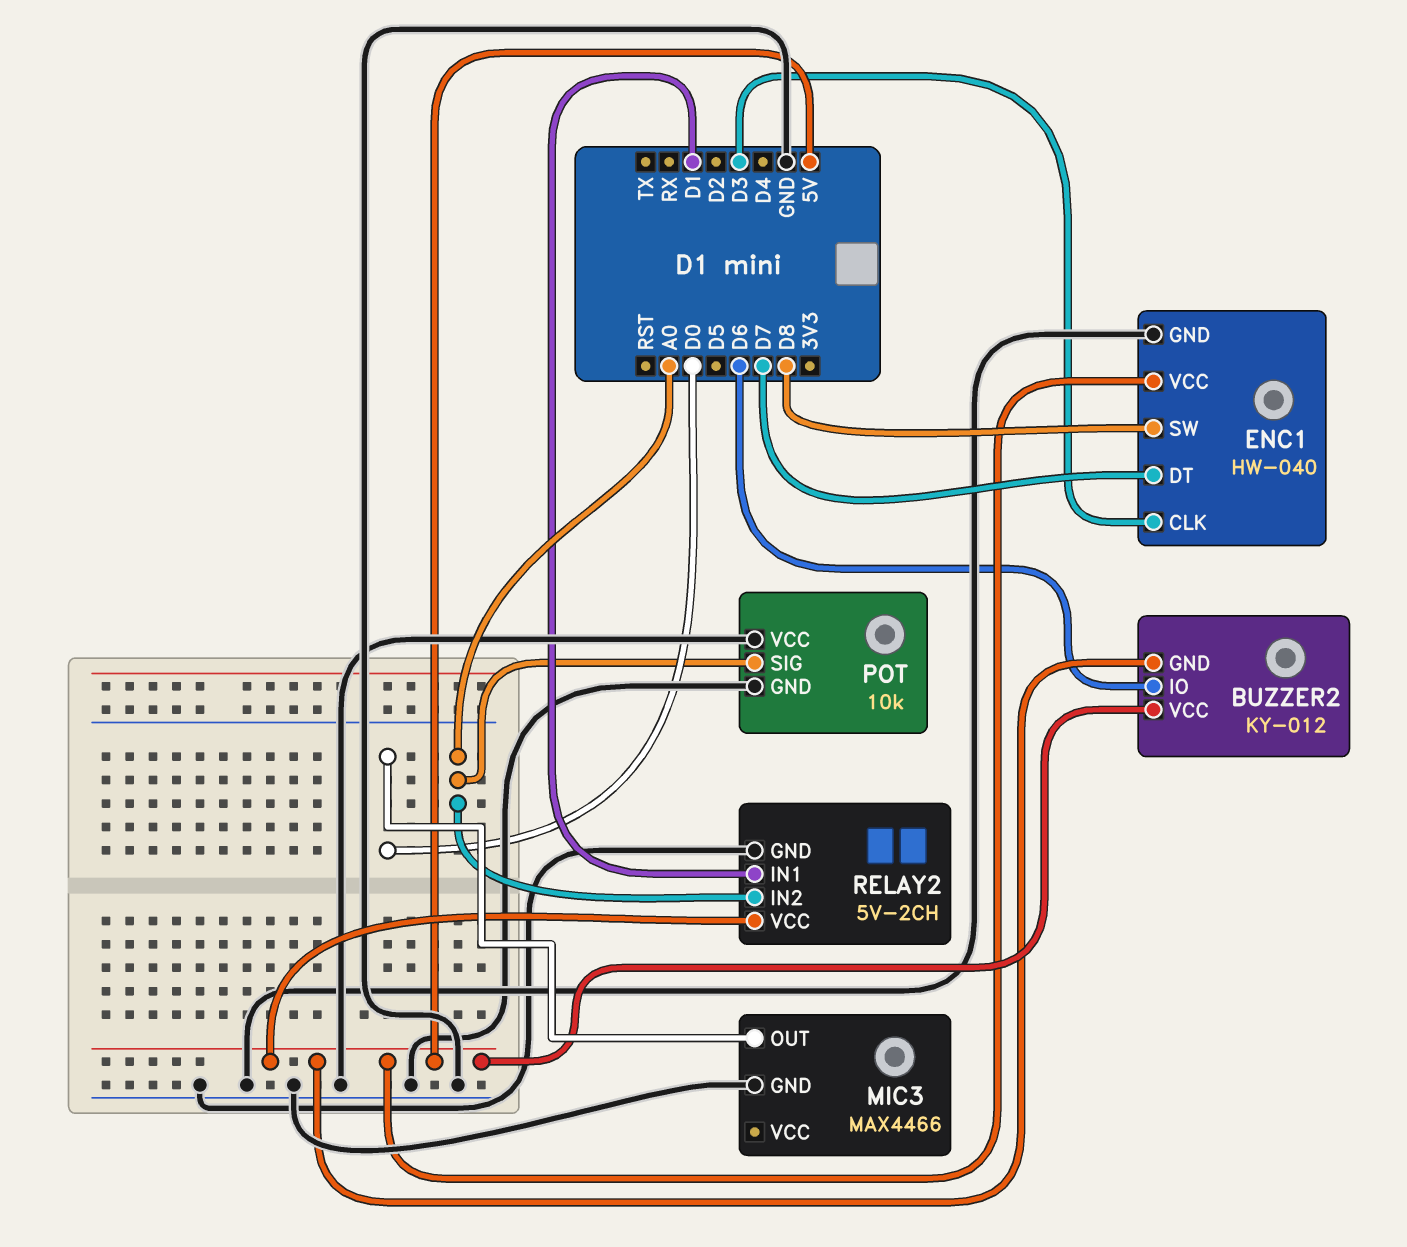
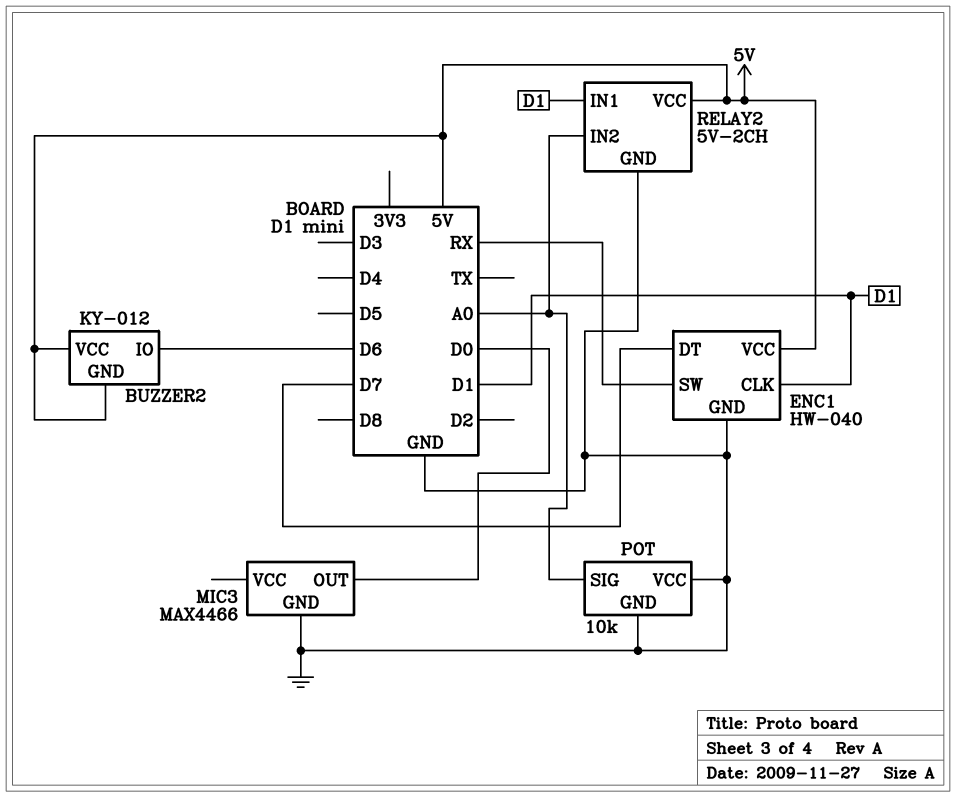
ENC1 pin CLK: D3 -> D1
ENC1 pin SW: D8 -> RX

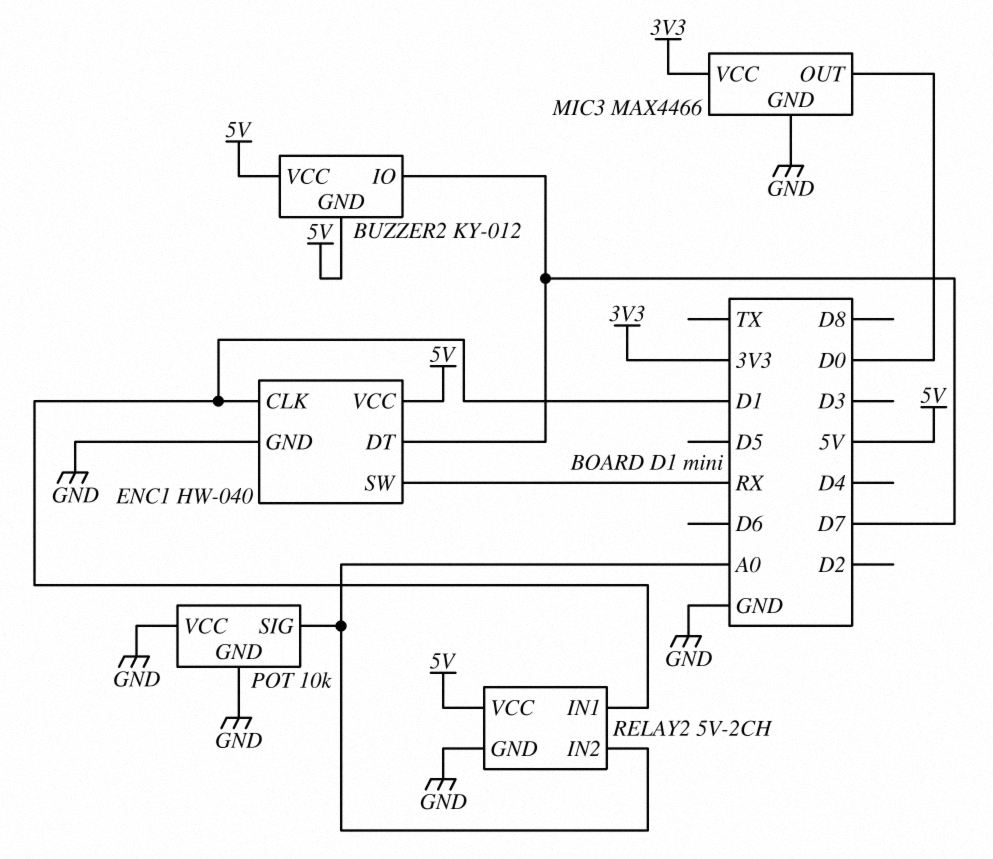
BUZZER2 pin IO: D6 -> D7
MIC3 pin VCC: none -> 3V3

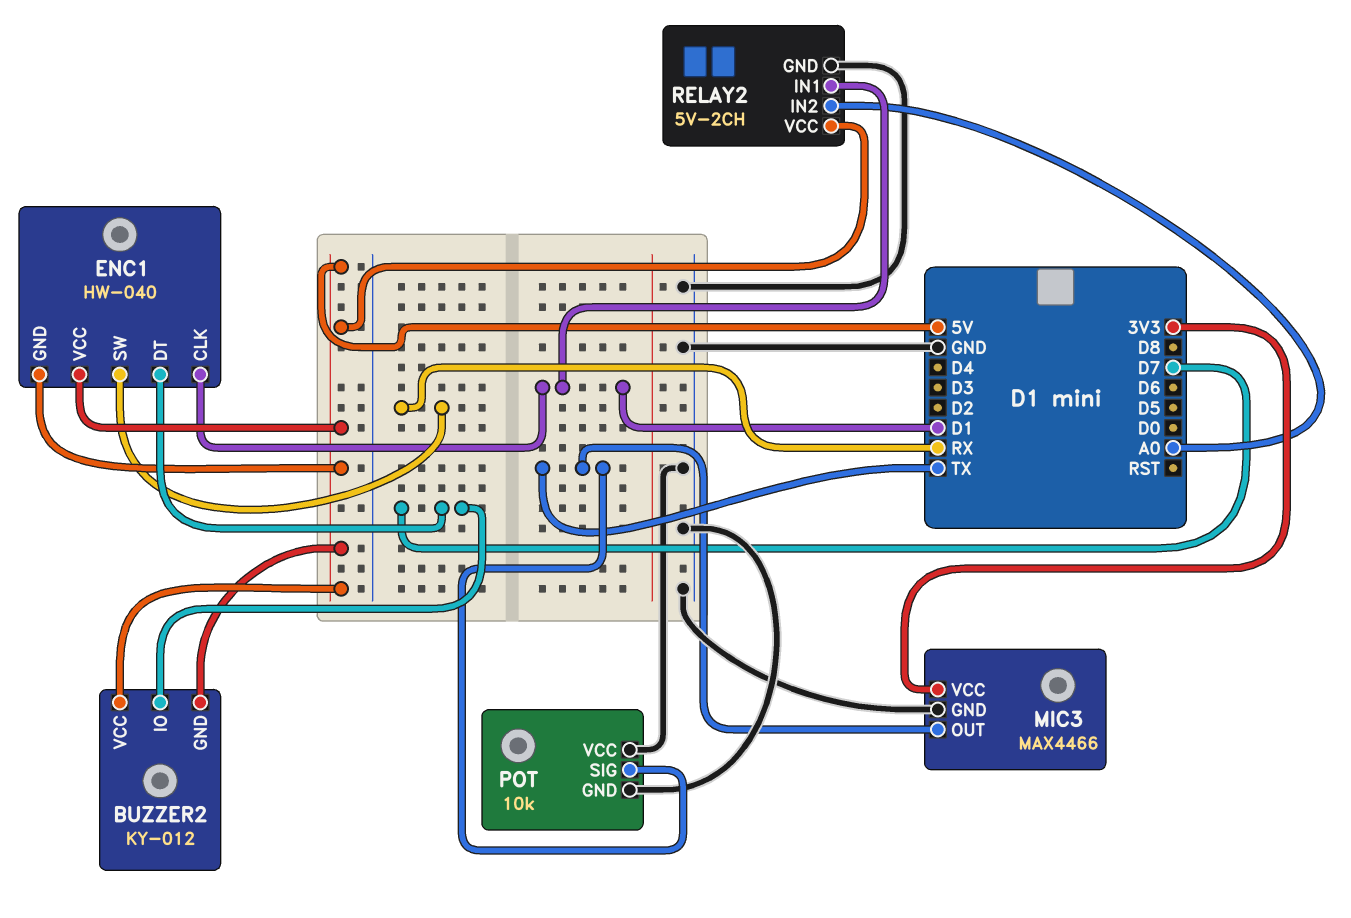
ENC1 pin GND: GND -> 5V
MIC3 pin OUT: D0 -> TX
POT pin SIG: A0 -> TX

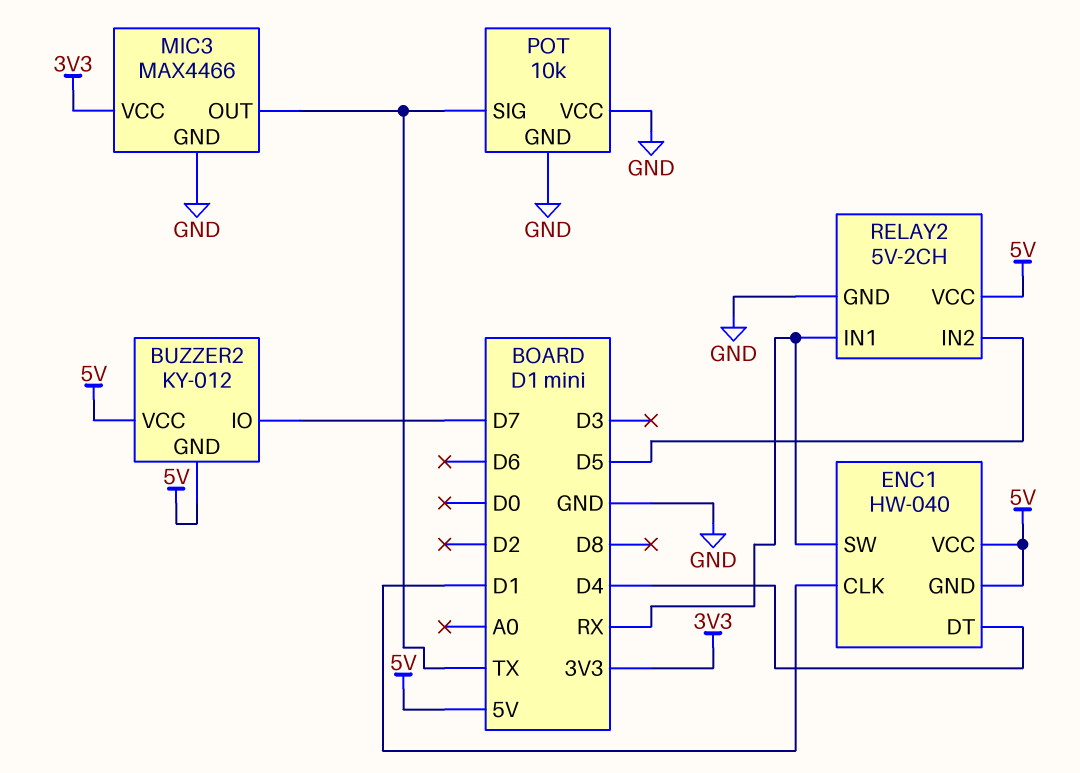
ENC1 pin DT: D7 -> D4
RELAY2 pin IN1: D1 -> RX
RELAY2 pin IN2: A0 -> D5

